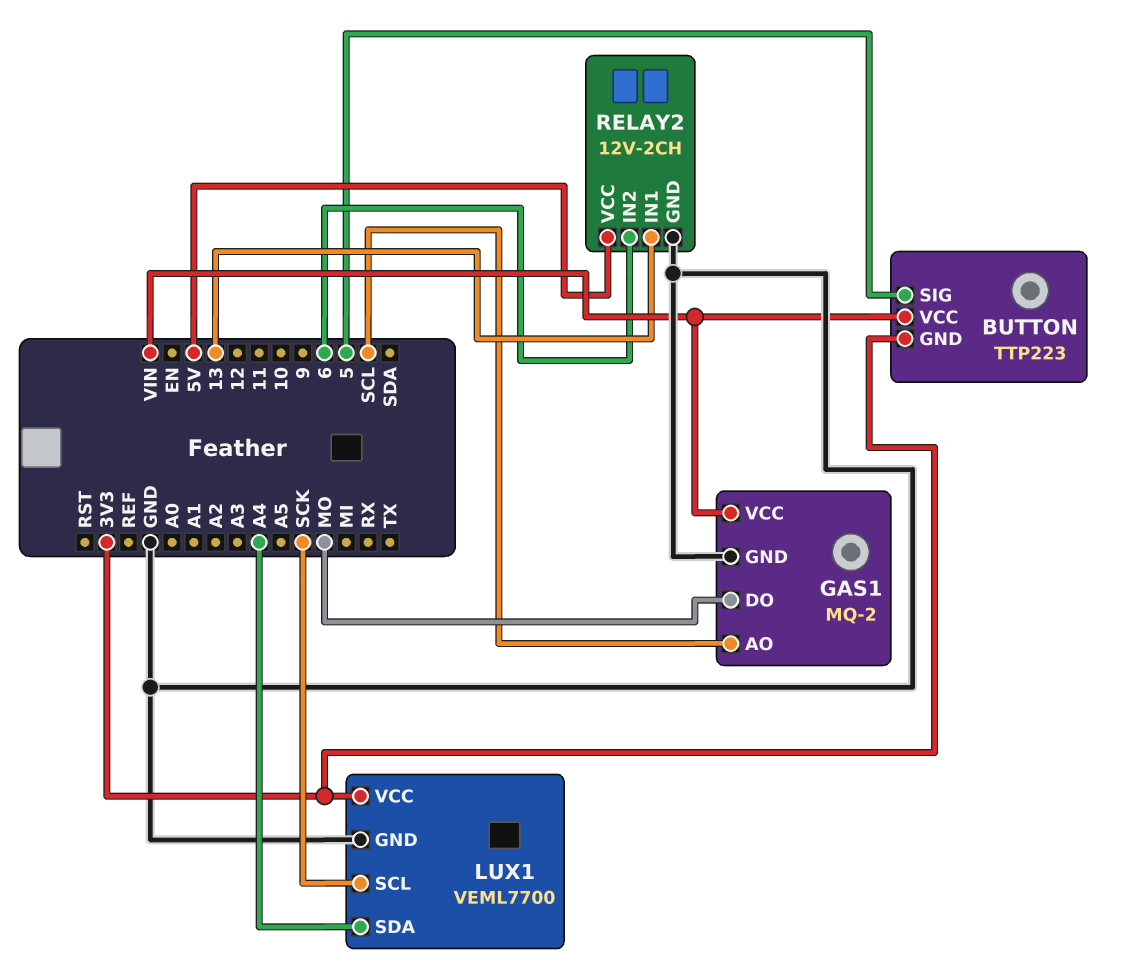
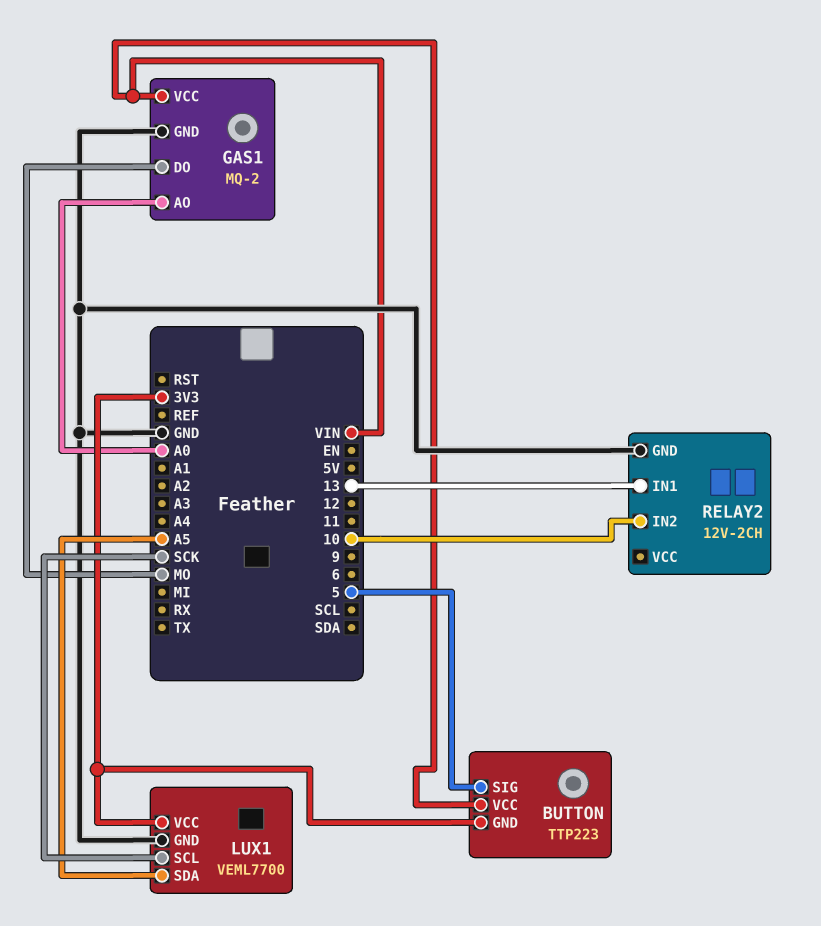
GAS1 pin AO: SCL -> A0
LUX1 pin SDA: A4 -> A5
RELAY2 pin IN2: 6 -> 10
RELAY2 pin VCC: 5V -> none

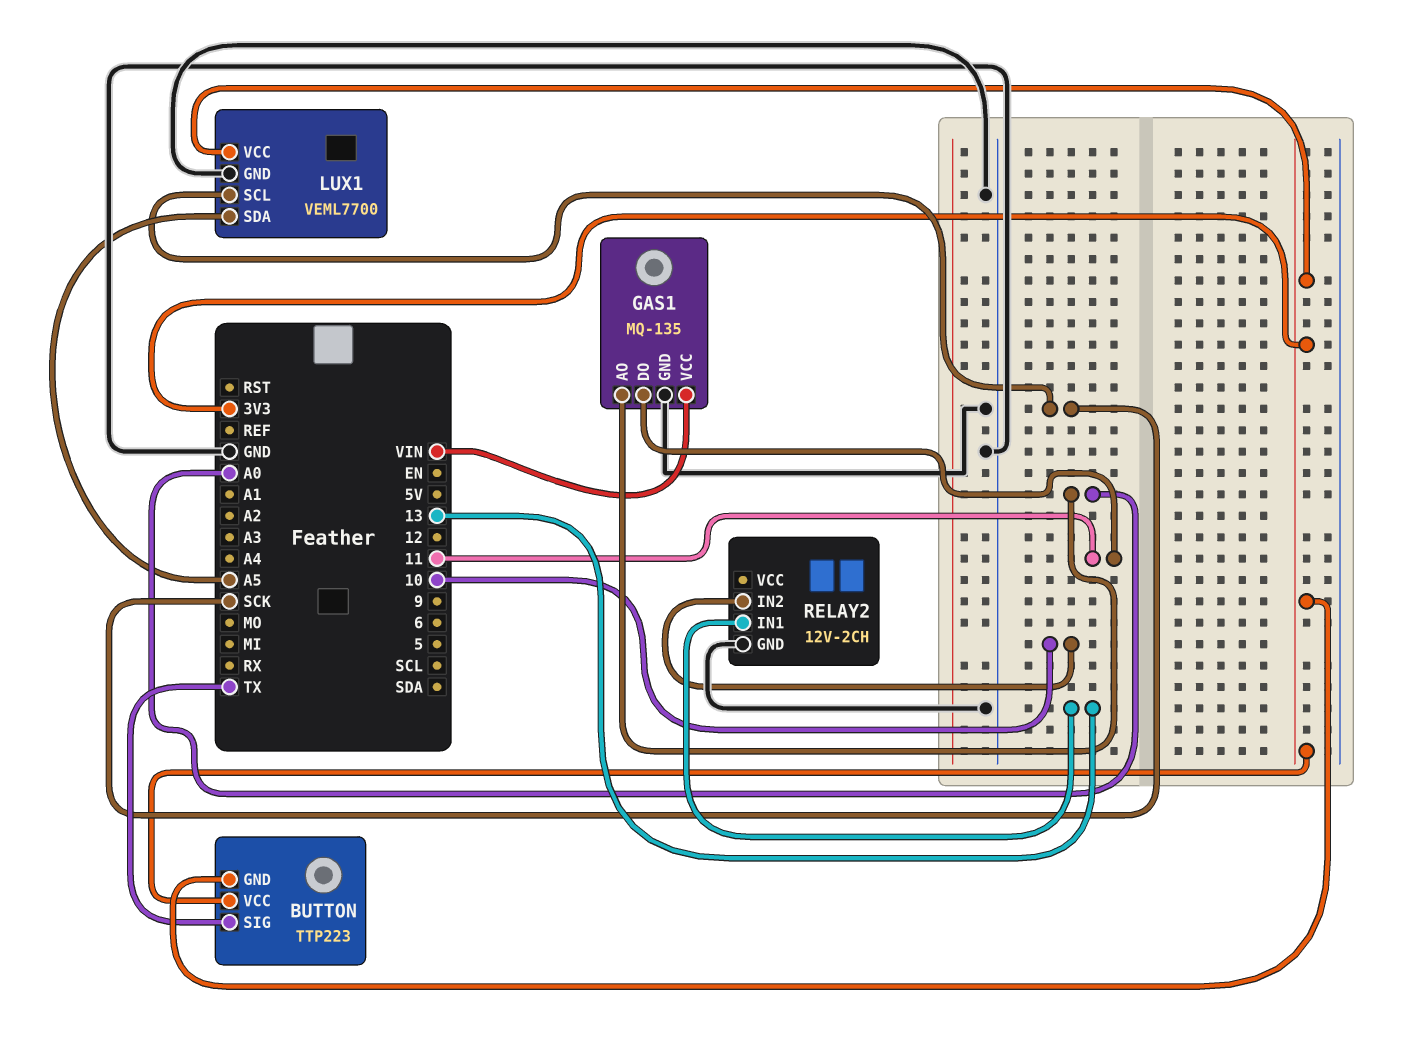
BUTTON pin SIG: 5 -> TX
BUTTON pin VCC: VIN -> 3V3
GAS1: MQ-2 -> MQ-135
GAS1 pin DO: MO -> 11

